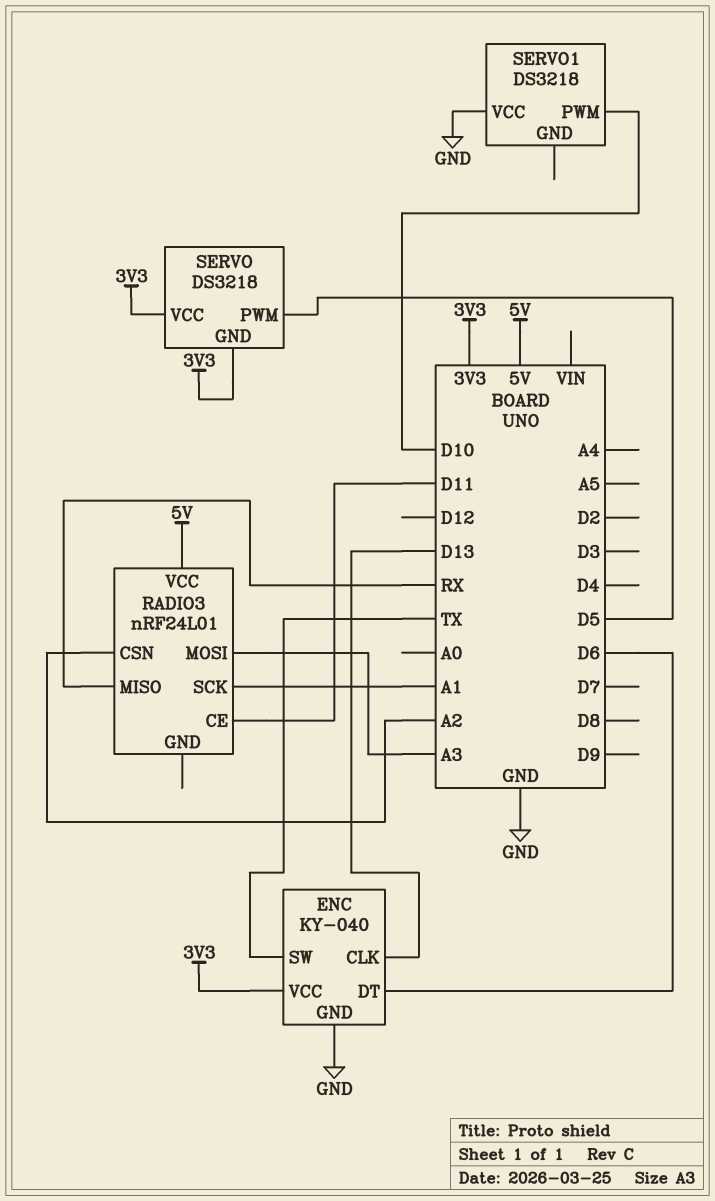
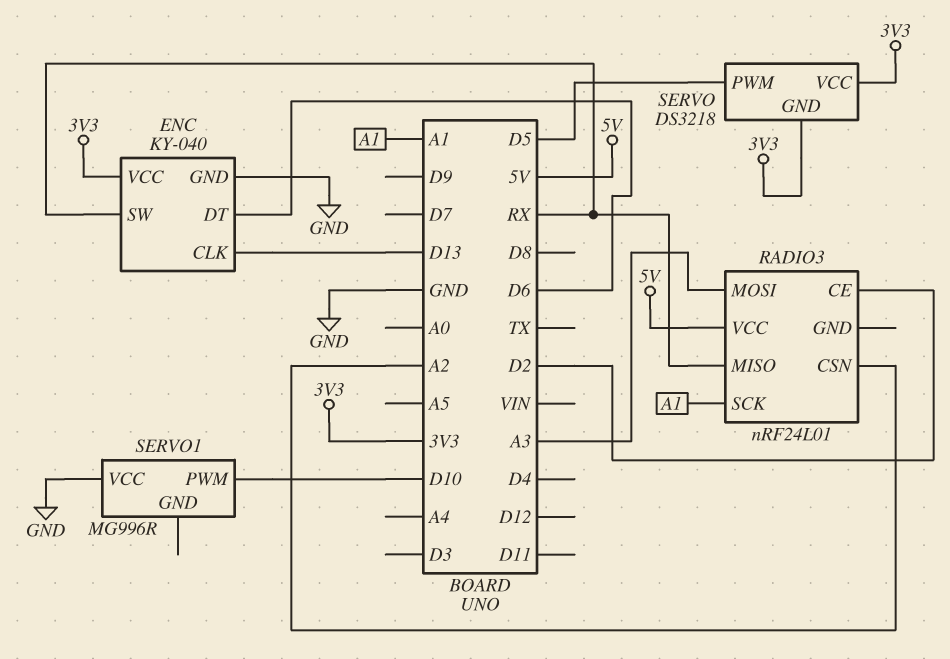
ENC pin SW: TX -> RX
RADIO3 pin CE: D11 -> D2
SERVO1: DS3218 -> MG996R

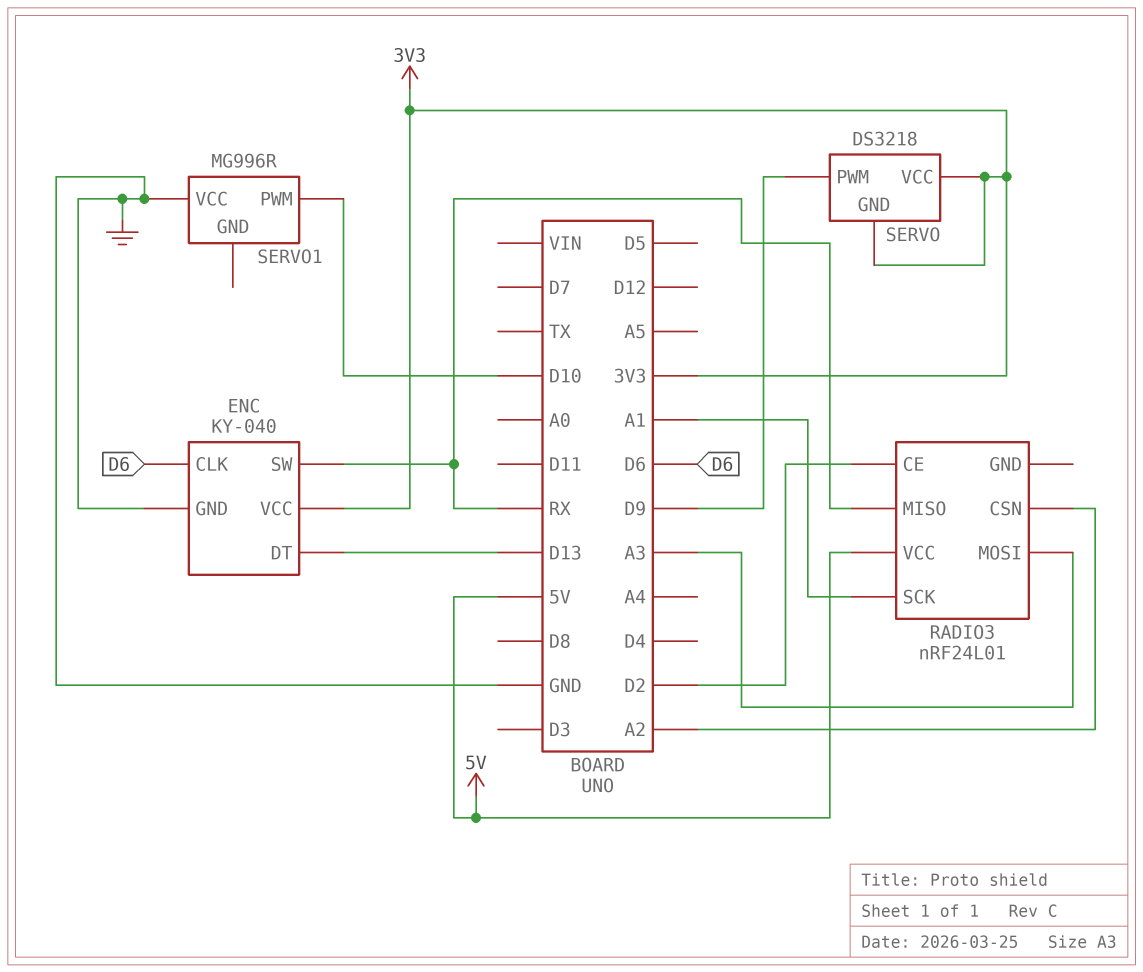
ENC pin CLK: D13 -> D6
ENC pin DT: D6 -> D13
SERVO pin PWM: D5 -> D9

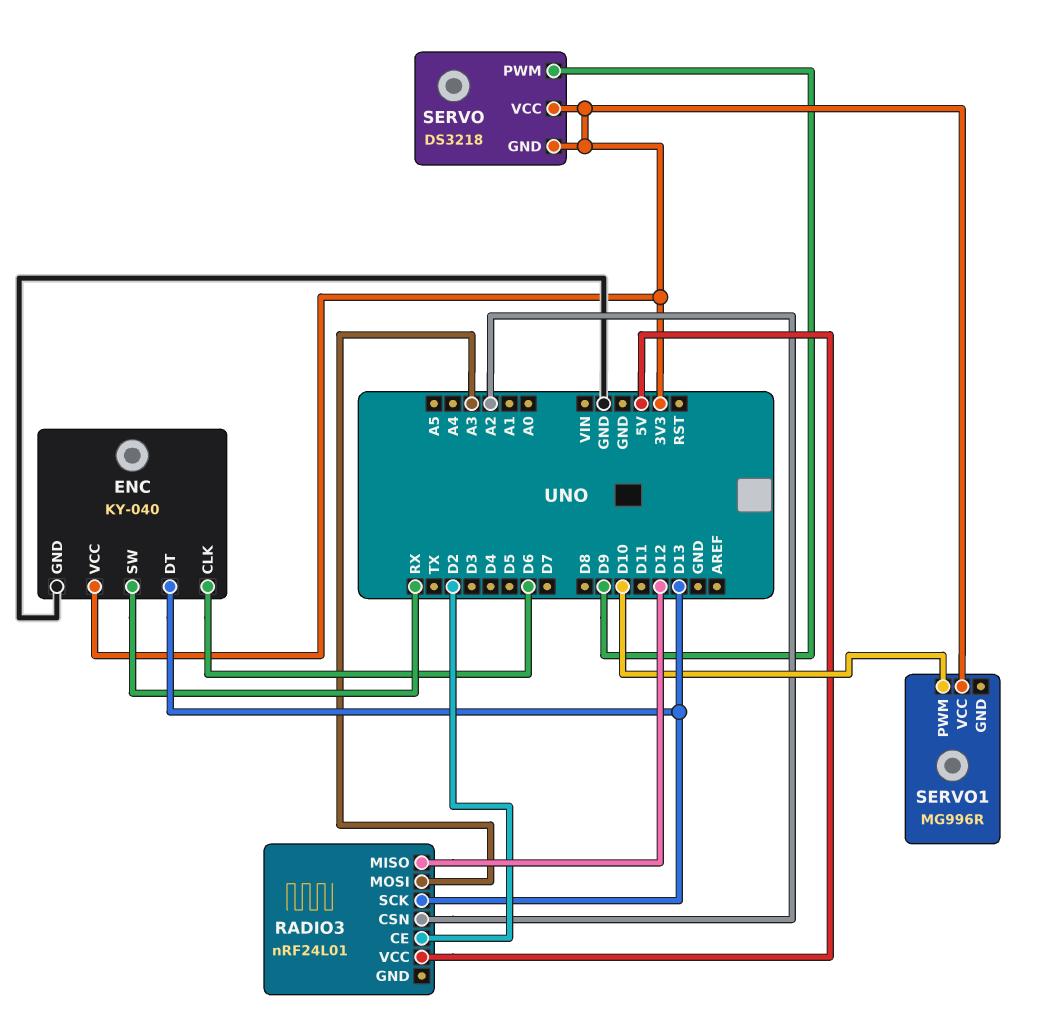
RADIO3 pin MISO: RX -> D12
RADIO3 pin SCK: A1 -> D13
SERVO1 pin VCC: GND -> 3V3

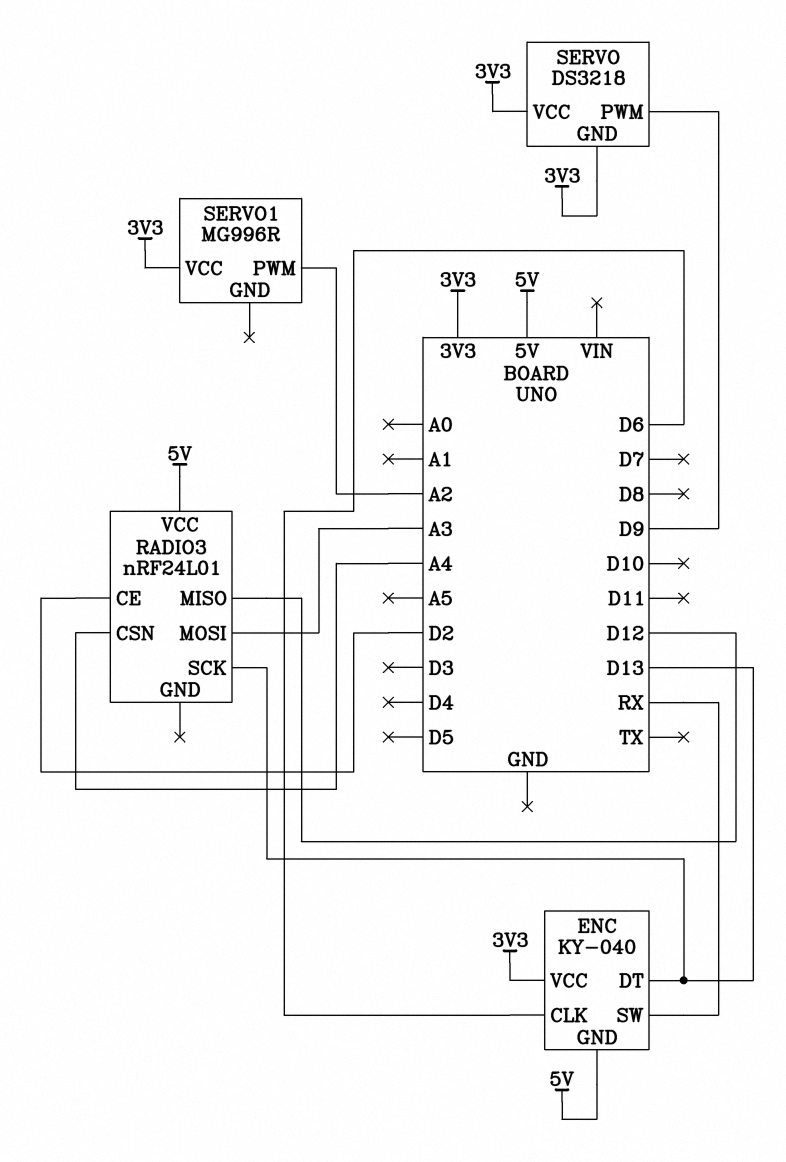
ENC pin GND: GND -> 5V
RADIO3 pin CSN: A2 -> A4
SERVO1 pin PWM: D10 -> A2

